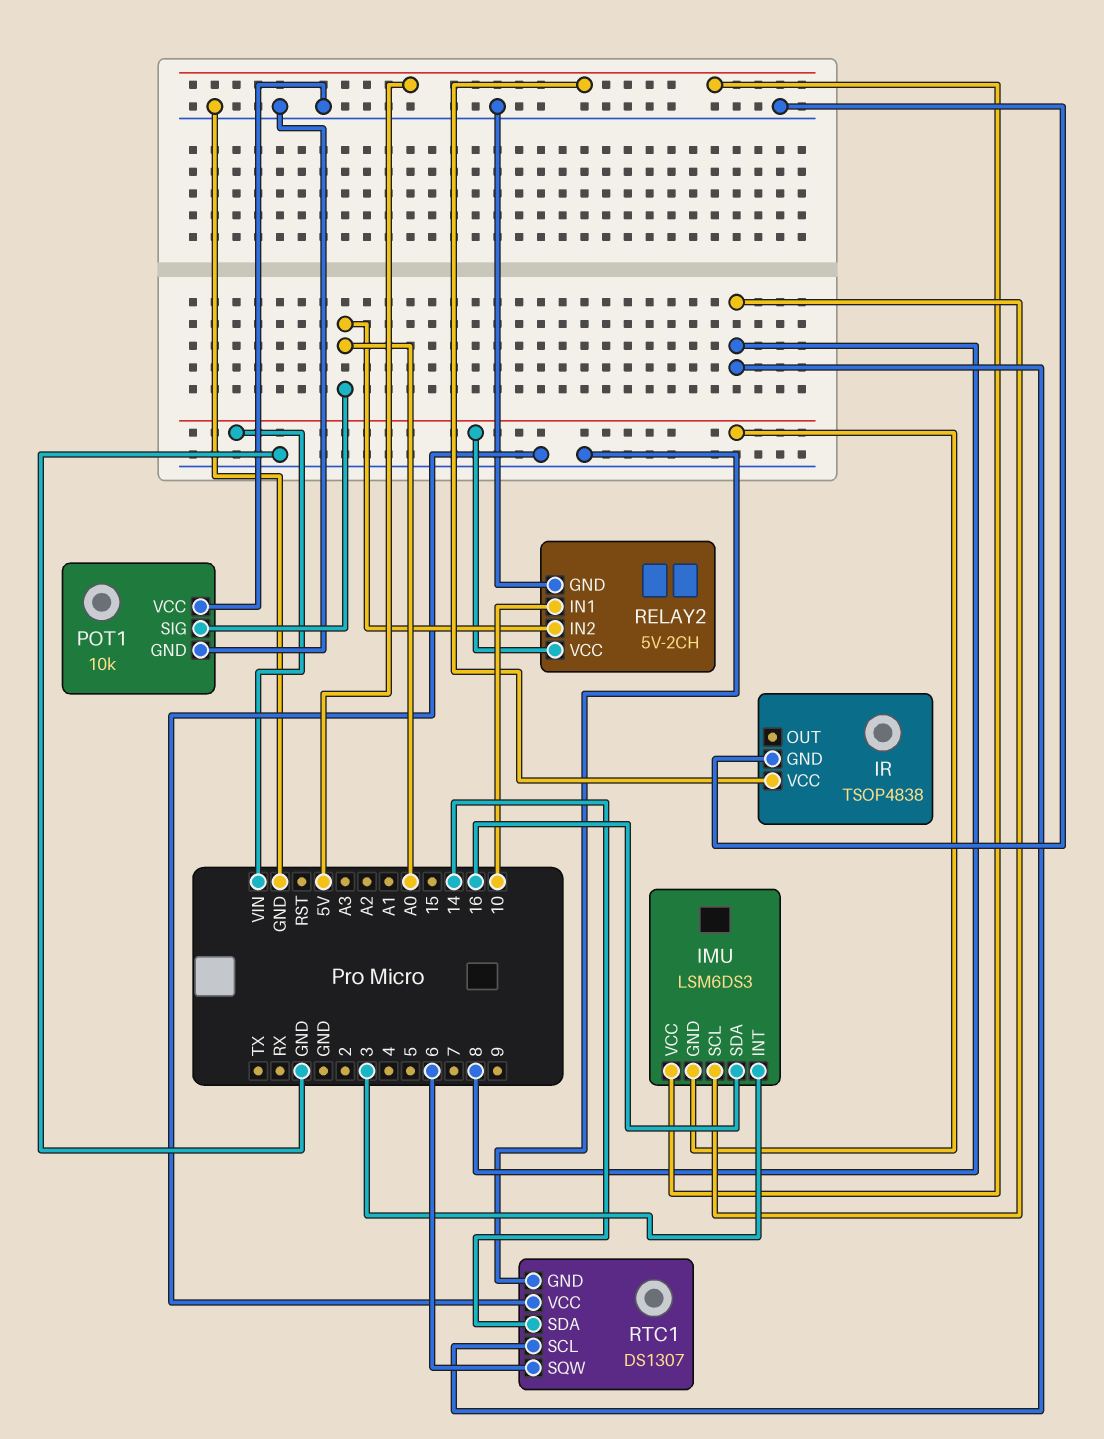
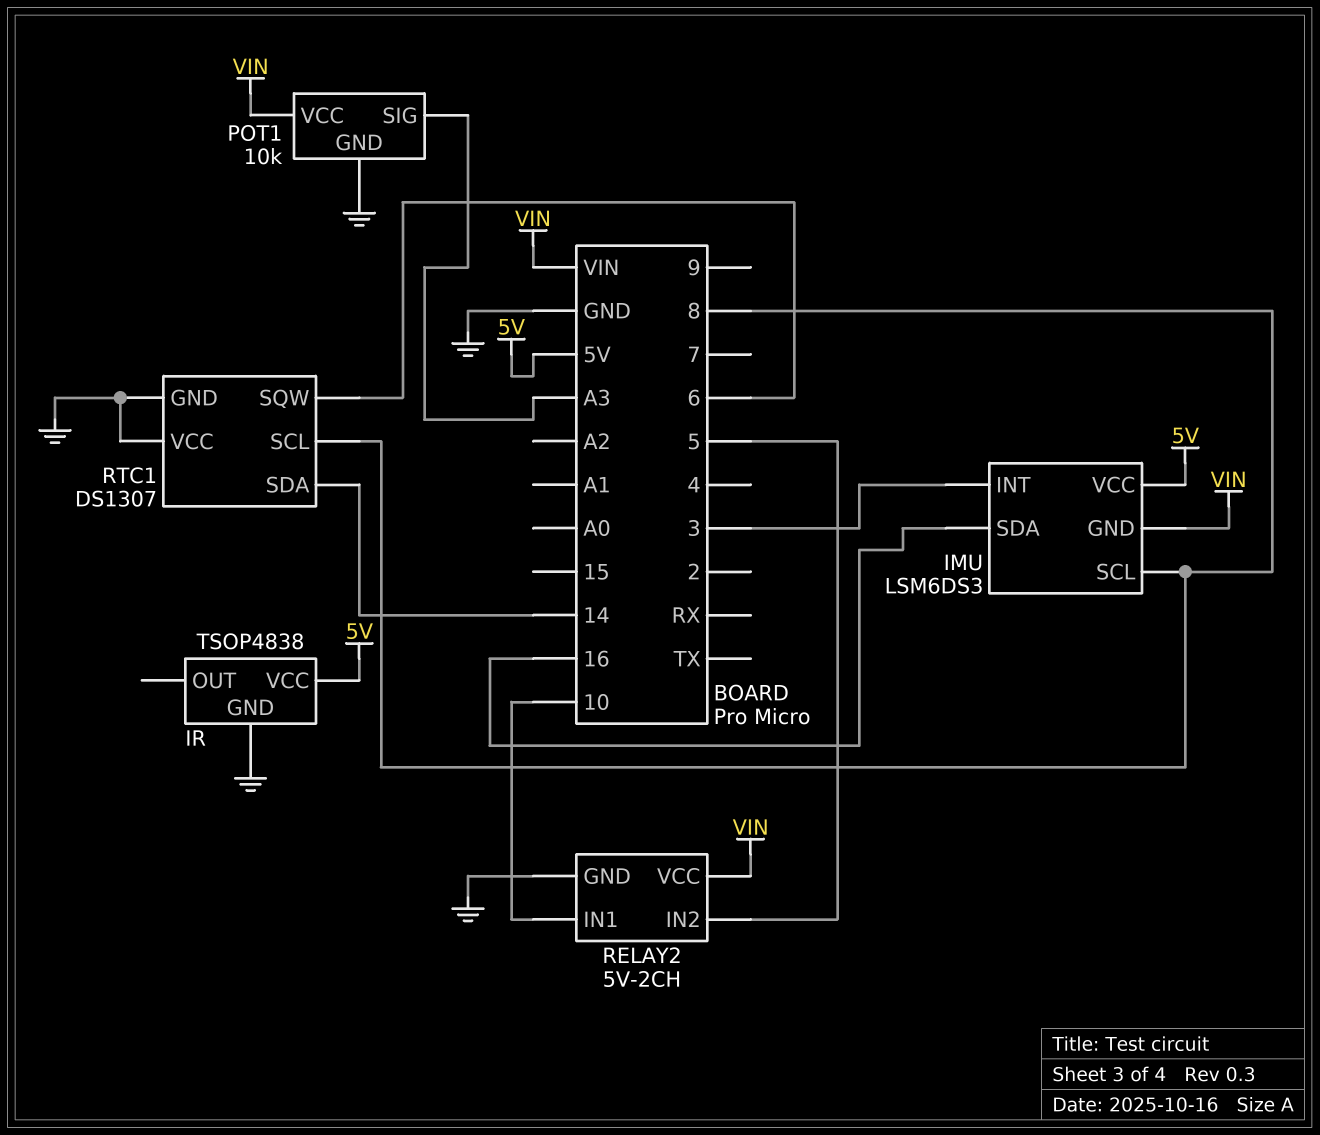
POT1 pin SIG: A0 -> A3
POT1 pin VCC: GND -> VIN
RELAY2 pin IN2: A0 -> 5

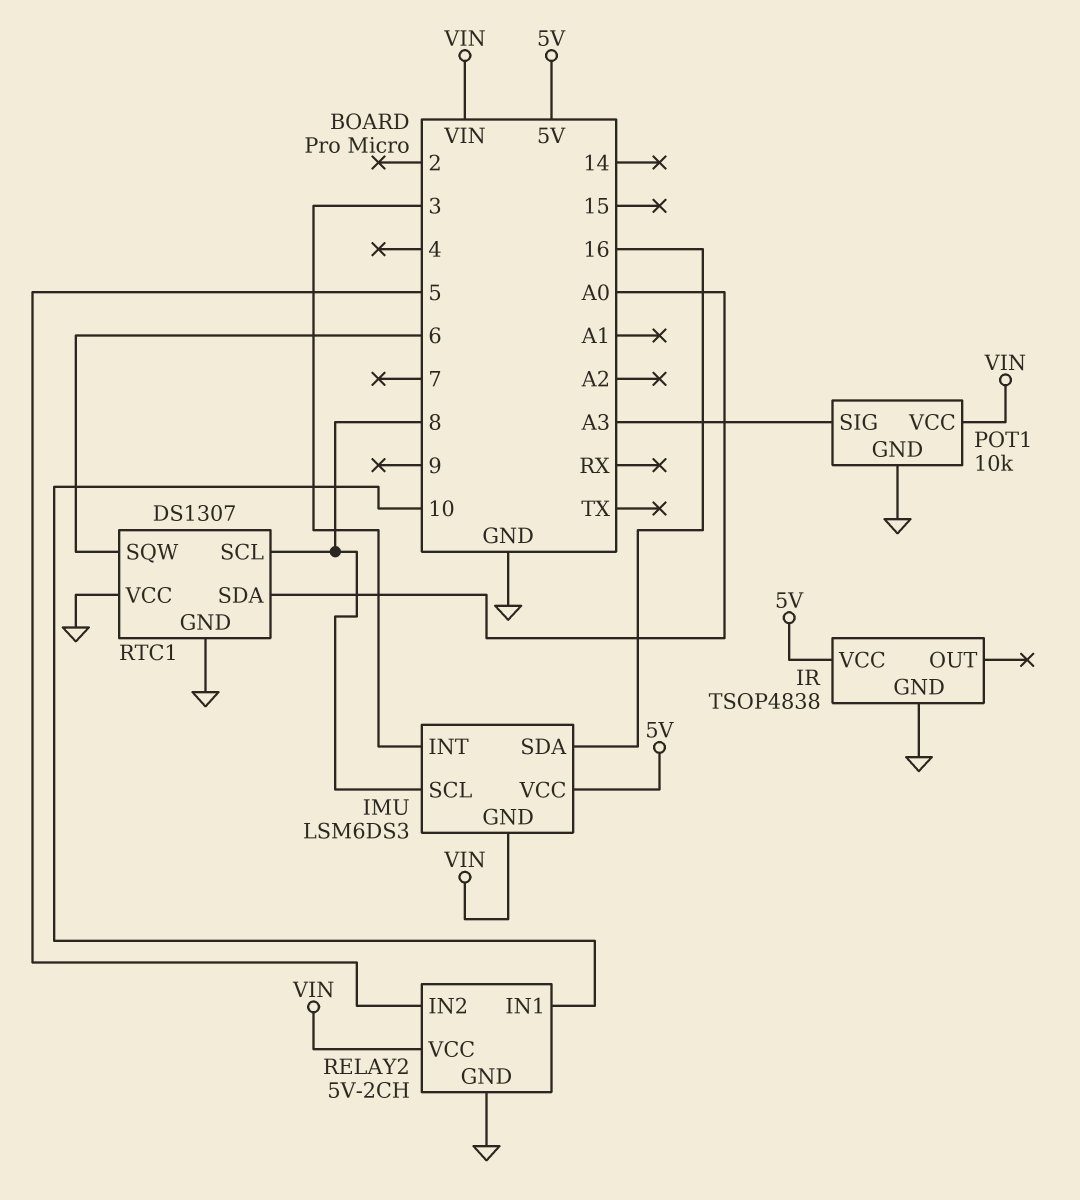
RTC1 pin SDA: 14 -> A0

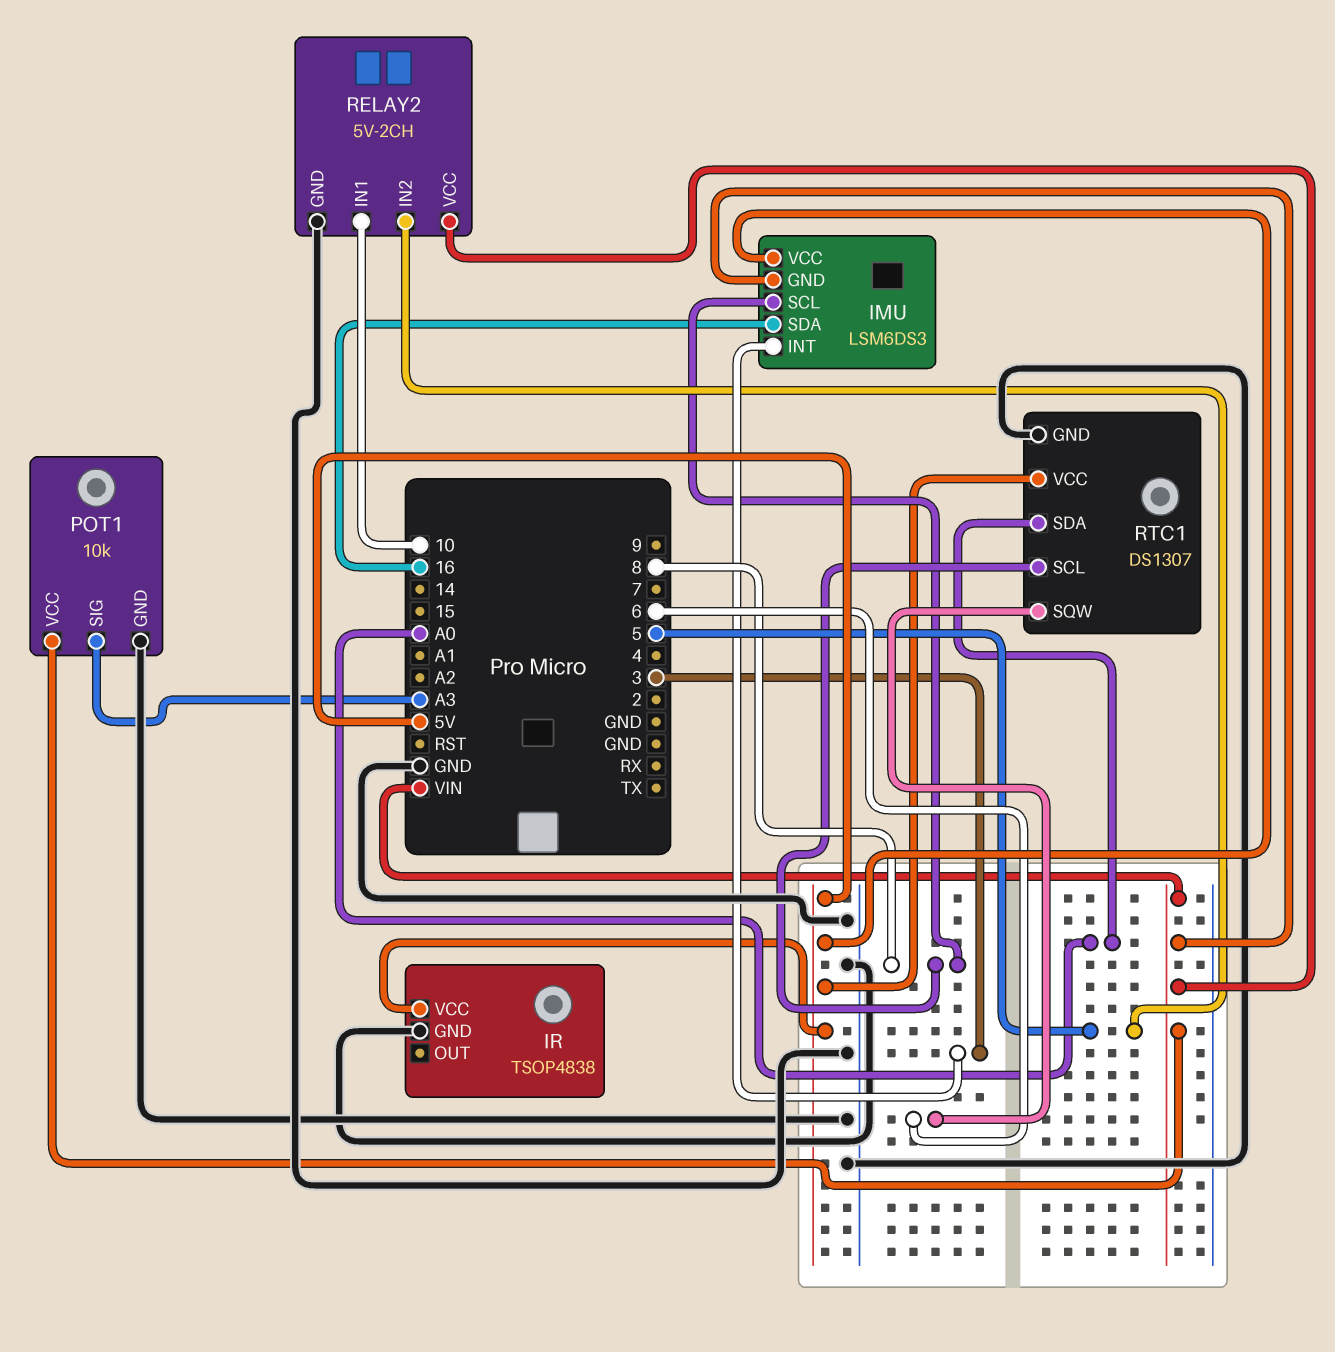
RTC1 pin VCC: GND -> 5V

